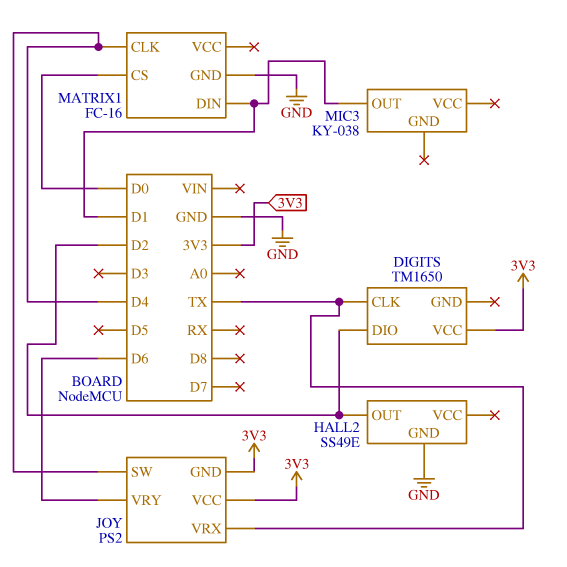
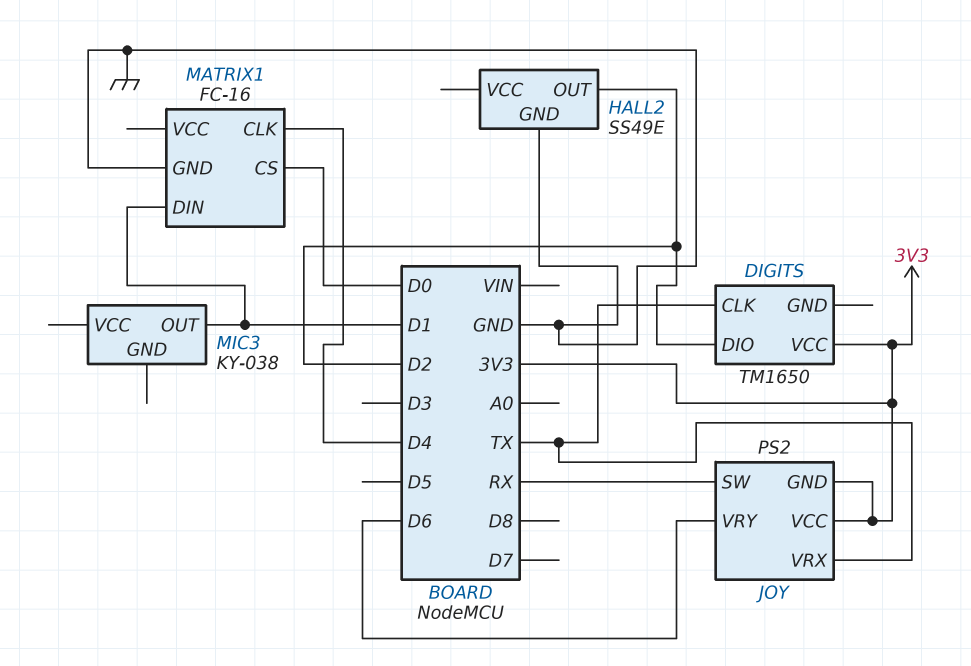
JOY pin SW: D4 -> RX

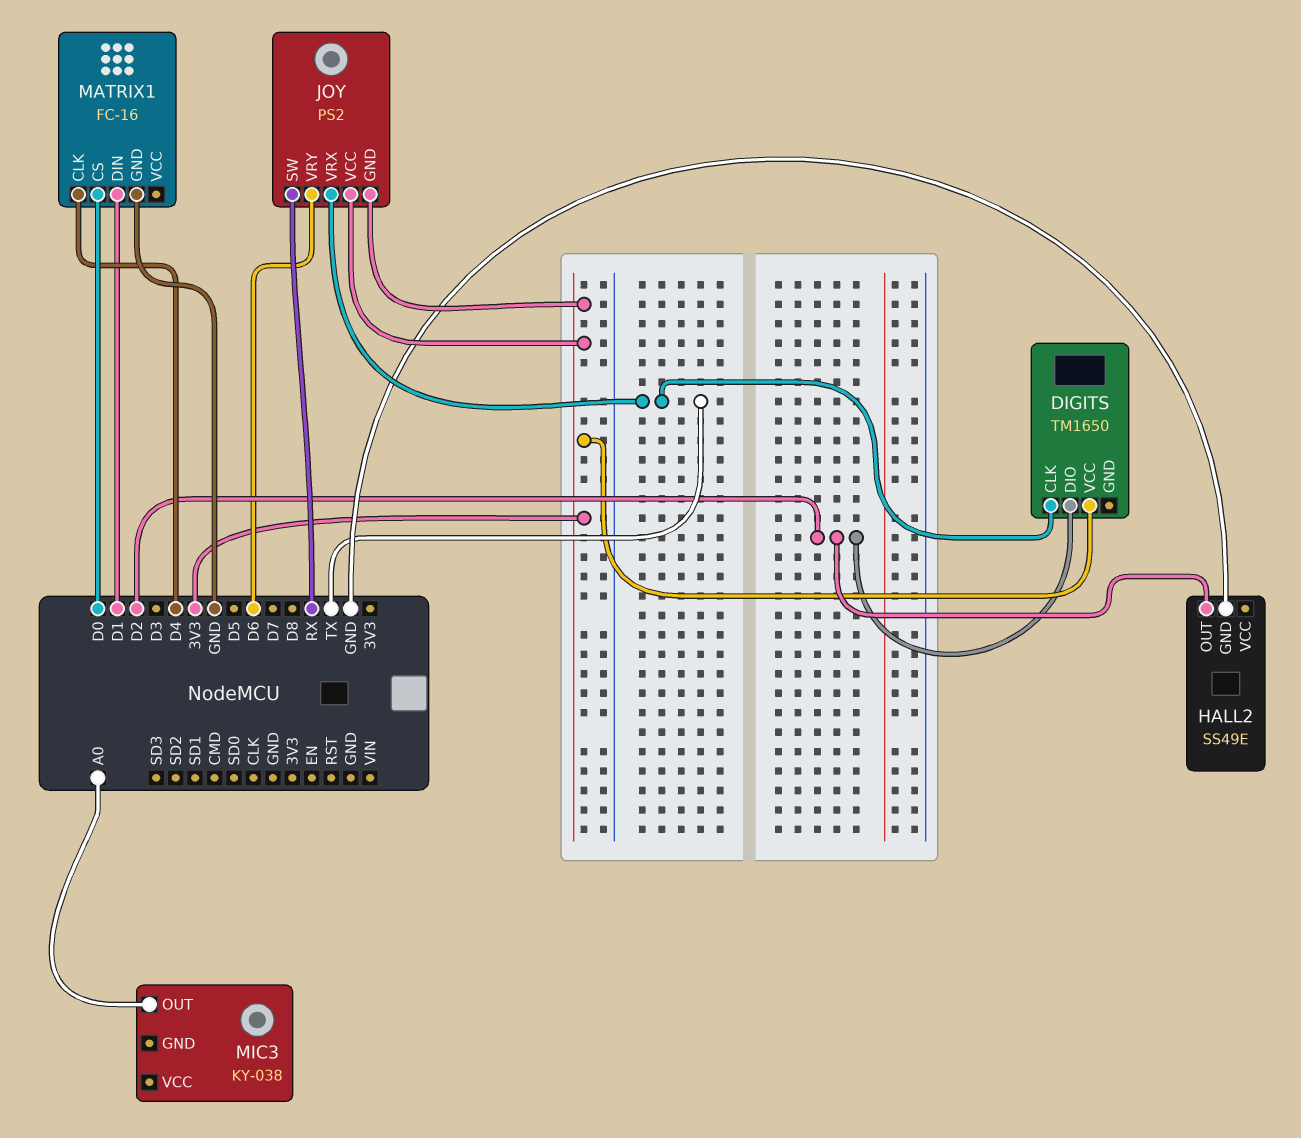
MIC3 pin OUT: D1 -> A0

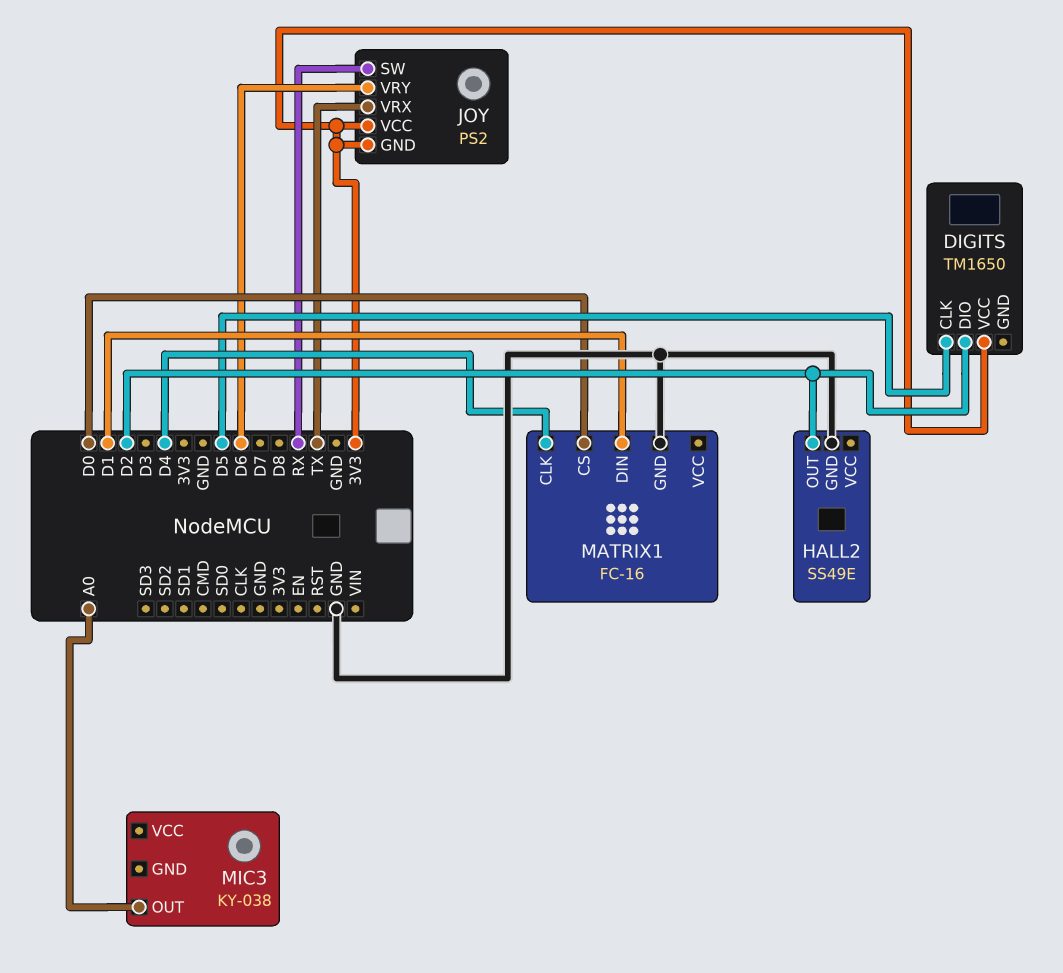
DIGITS pin CLK: TX -> D5

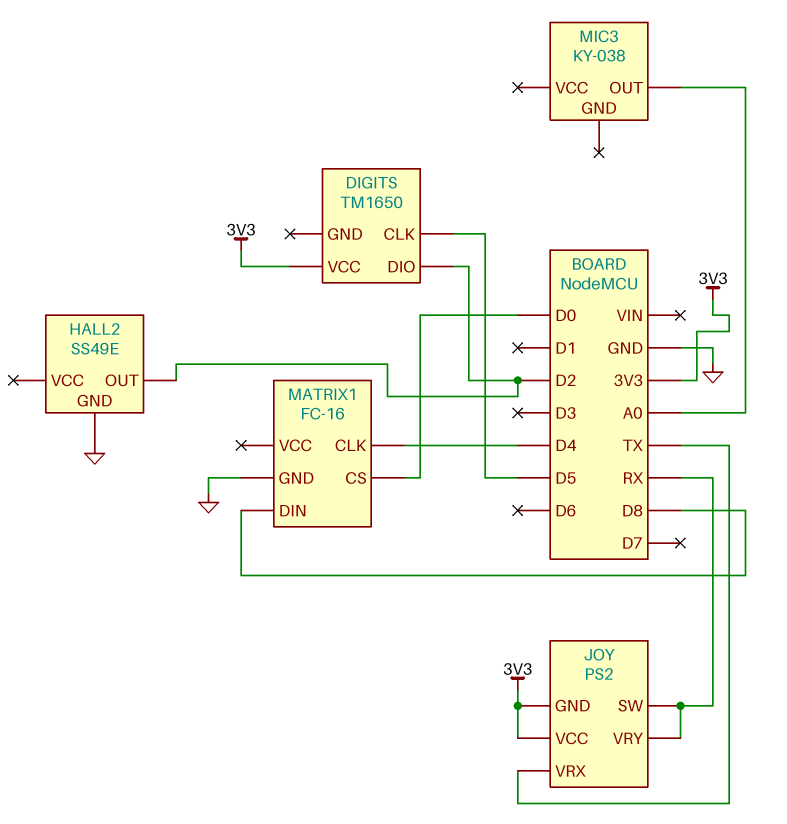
JOY pin VRY: D6 -> RX
MATRIX1 pin DIN: D1 -> D8

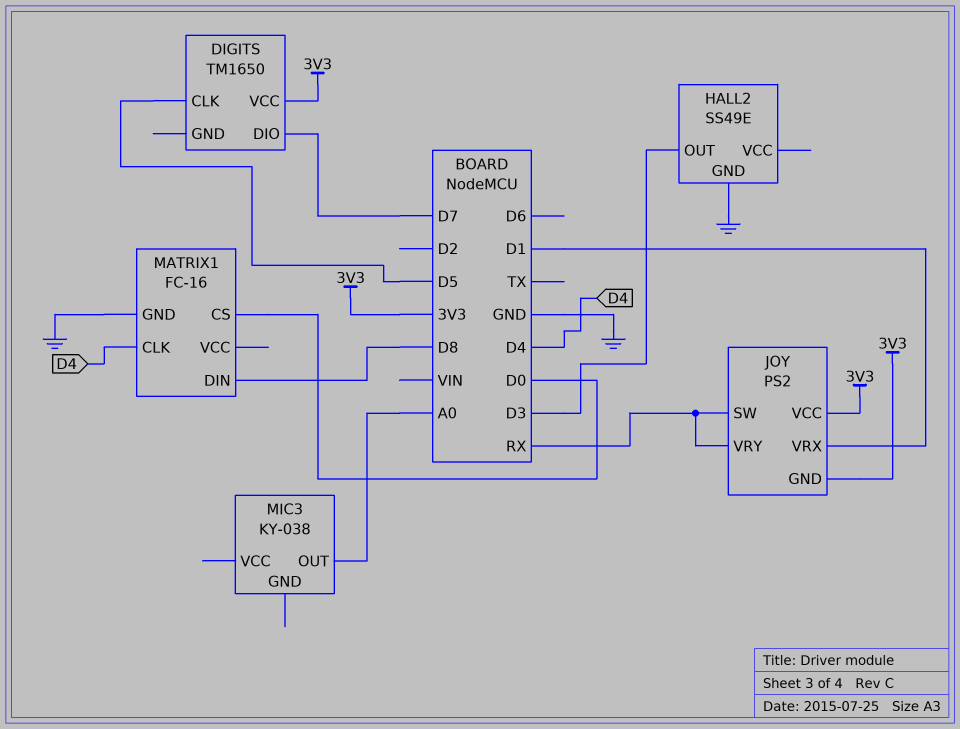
DIGITS pin DIO: D2 -> D7
HALL2 pin OUT: D2 -> D3
JOY pin VRX: TX -> D1

